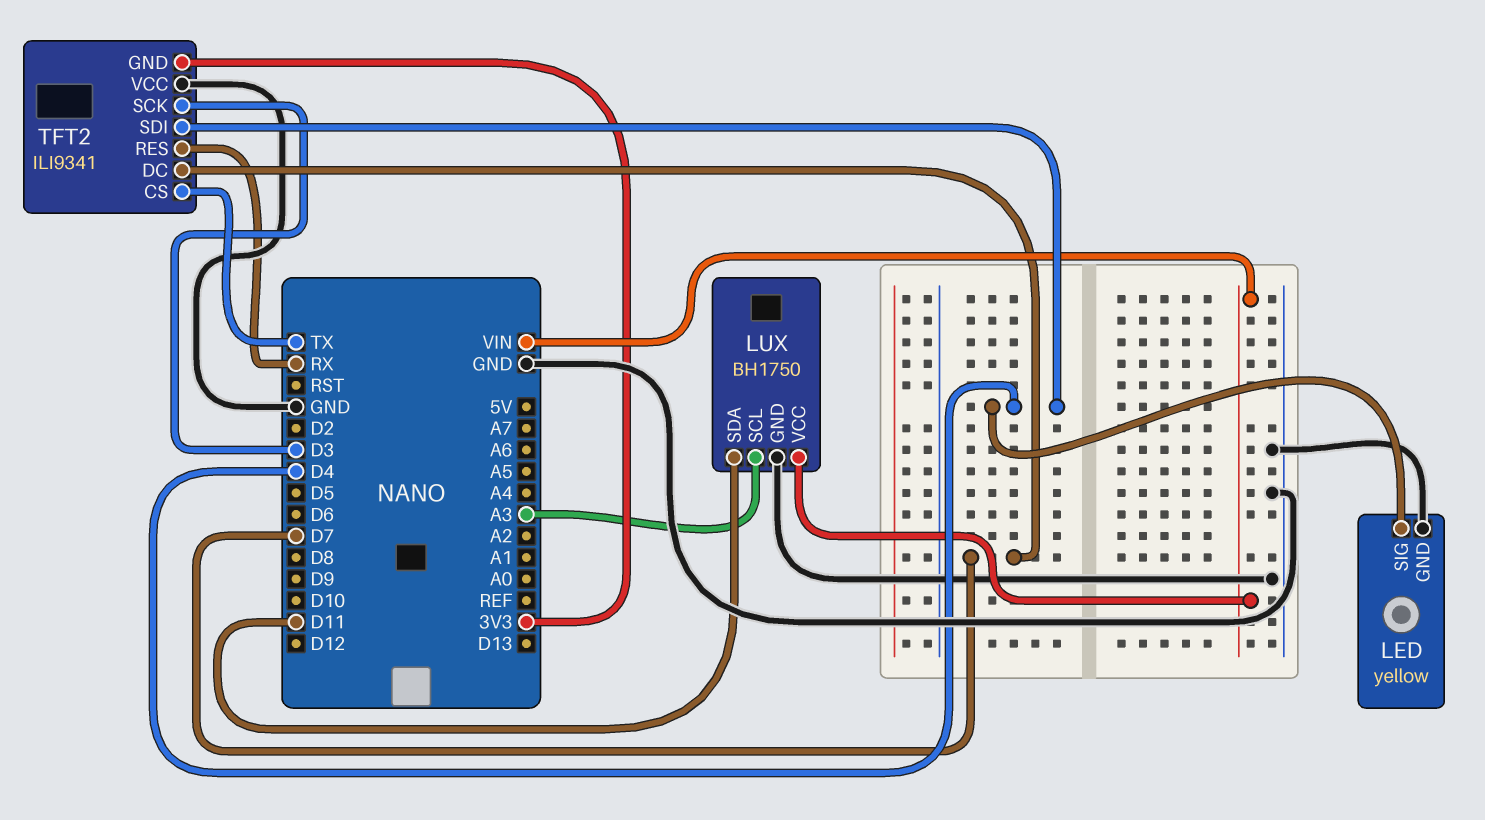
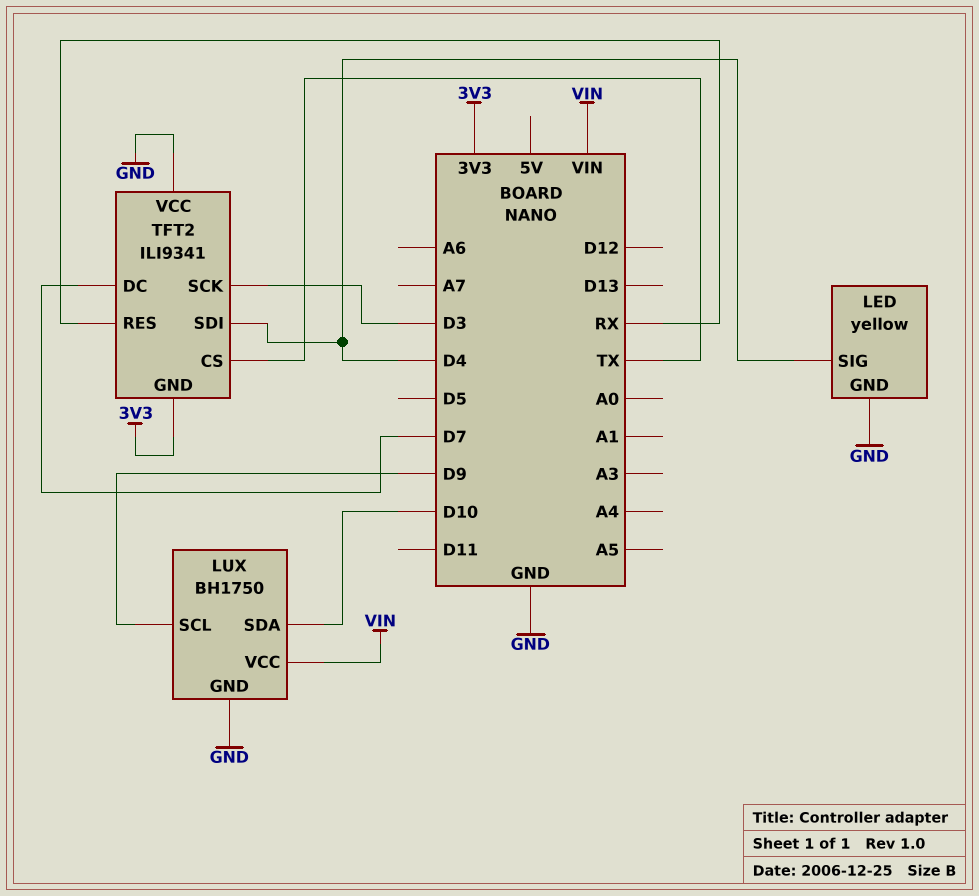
LUX pin SCL: A3 -> D9
LUX pin SDA: D11 -> D10

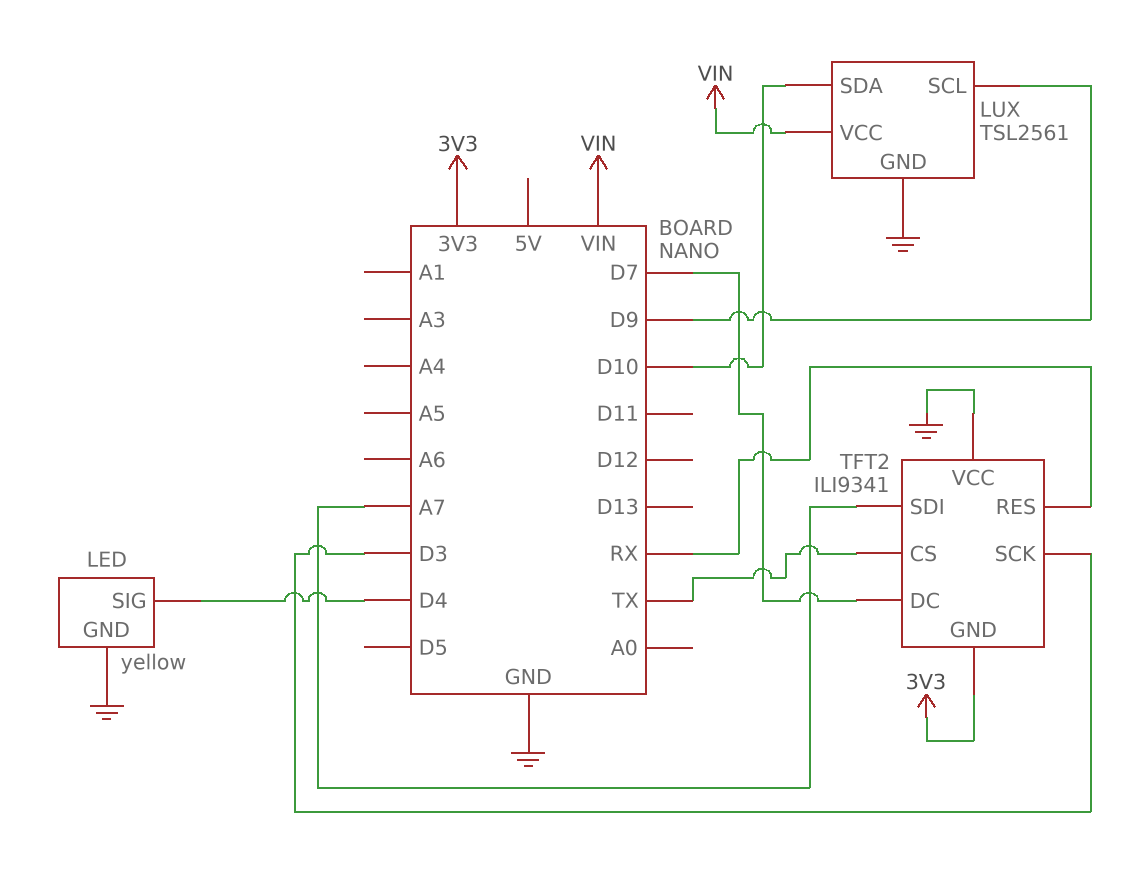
LUX: BH1750 -> TSL2561
TFT2 pin SDI: D4 -> A7

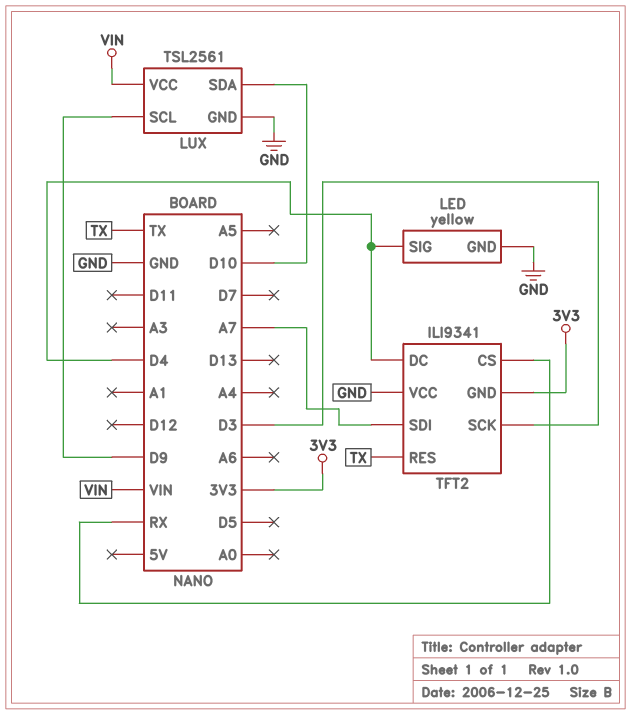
TFT2 pin CS: TX -> RX
TFT2 pin DC: D7 -> D4
TFT2 pin RES: RX -> TX

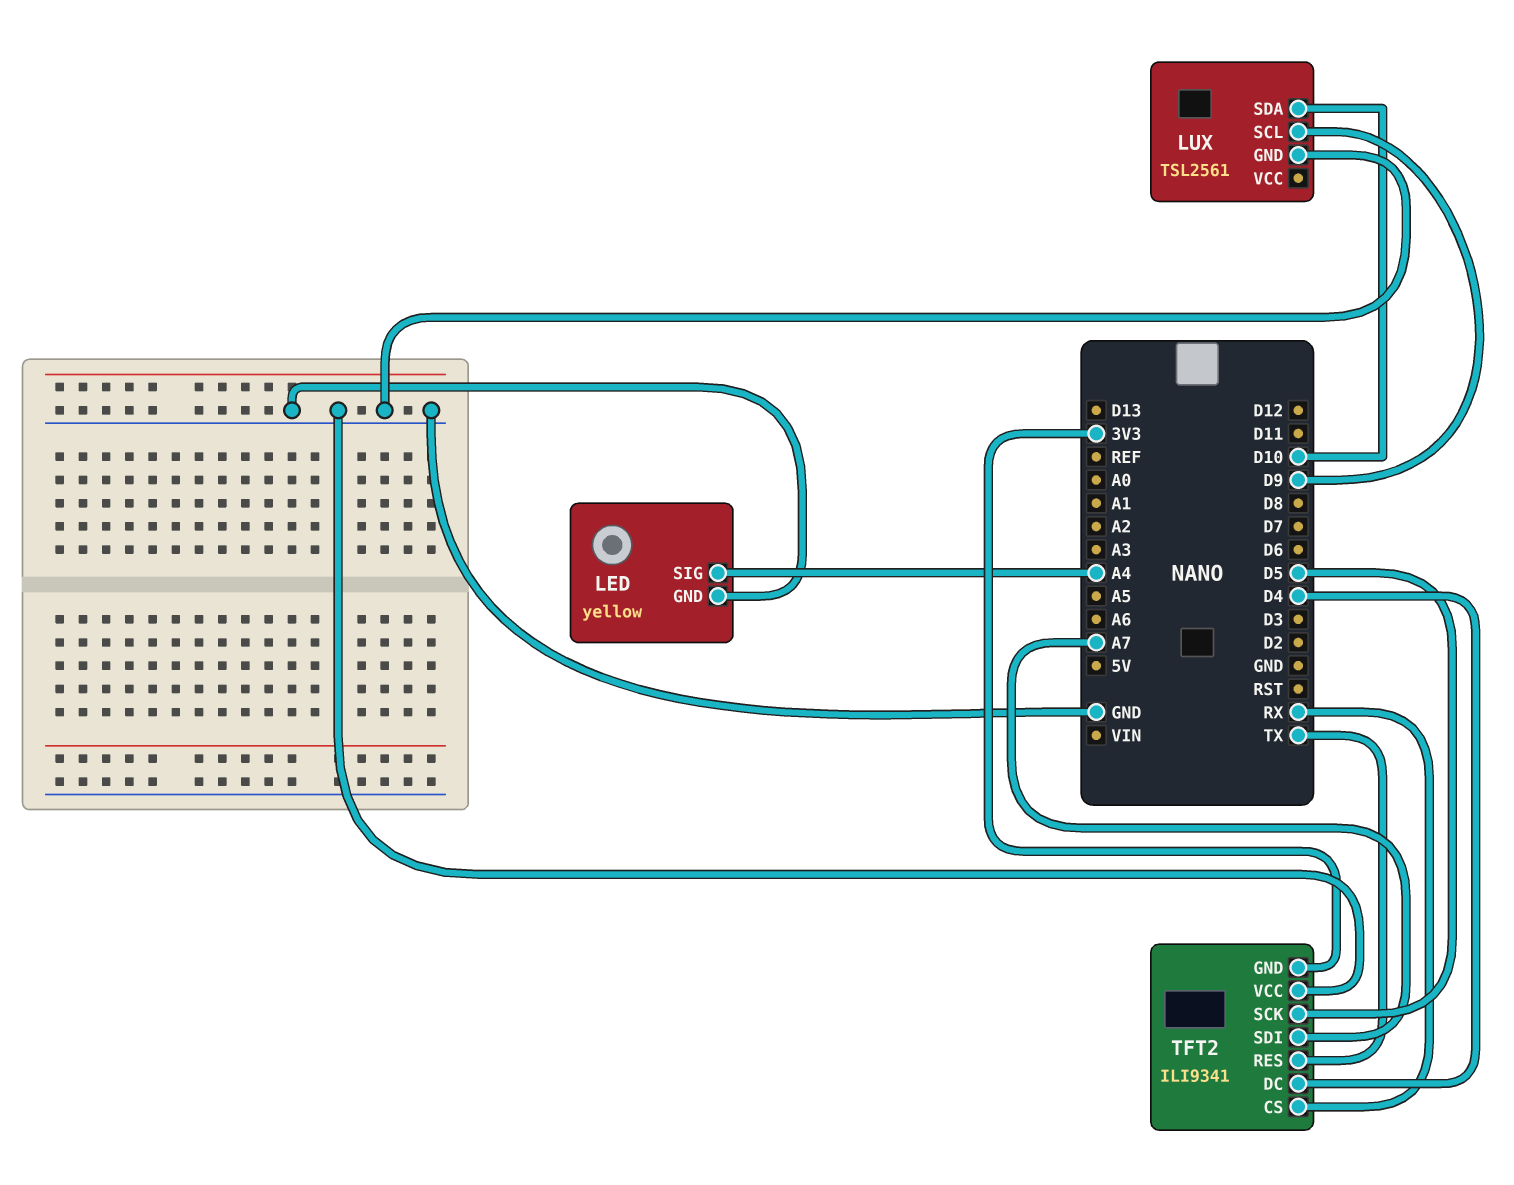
LED pin SIG: D4 -> A4
LUX pin VCC: VIN -> none
TFT2 pin SCK: D3 -> D5

